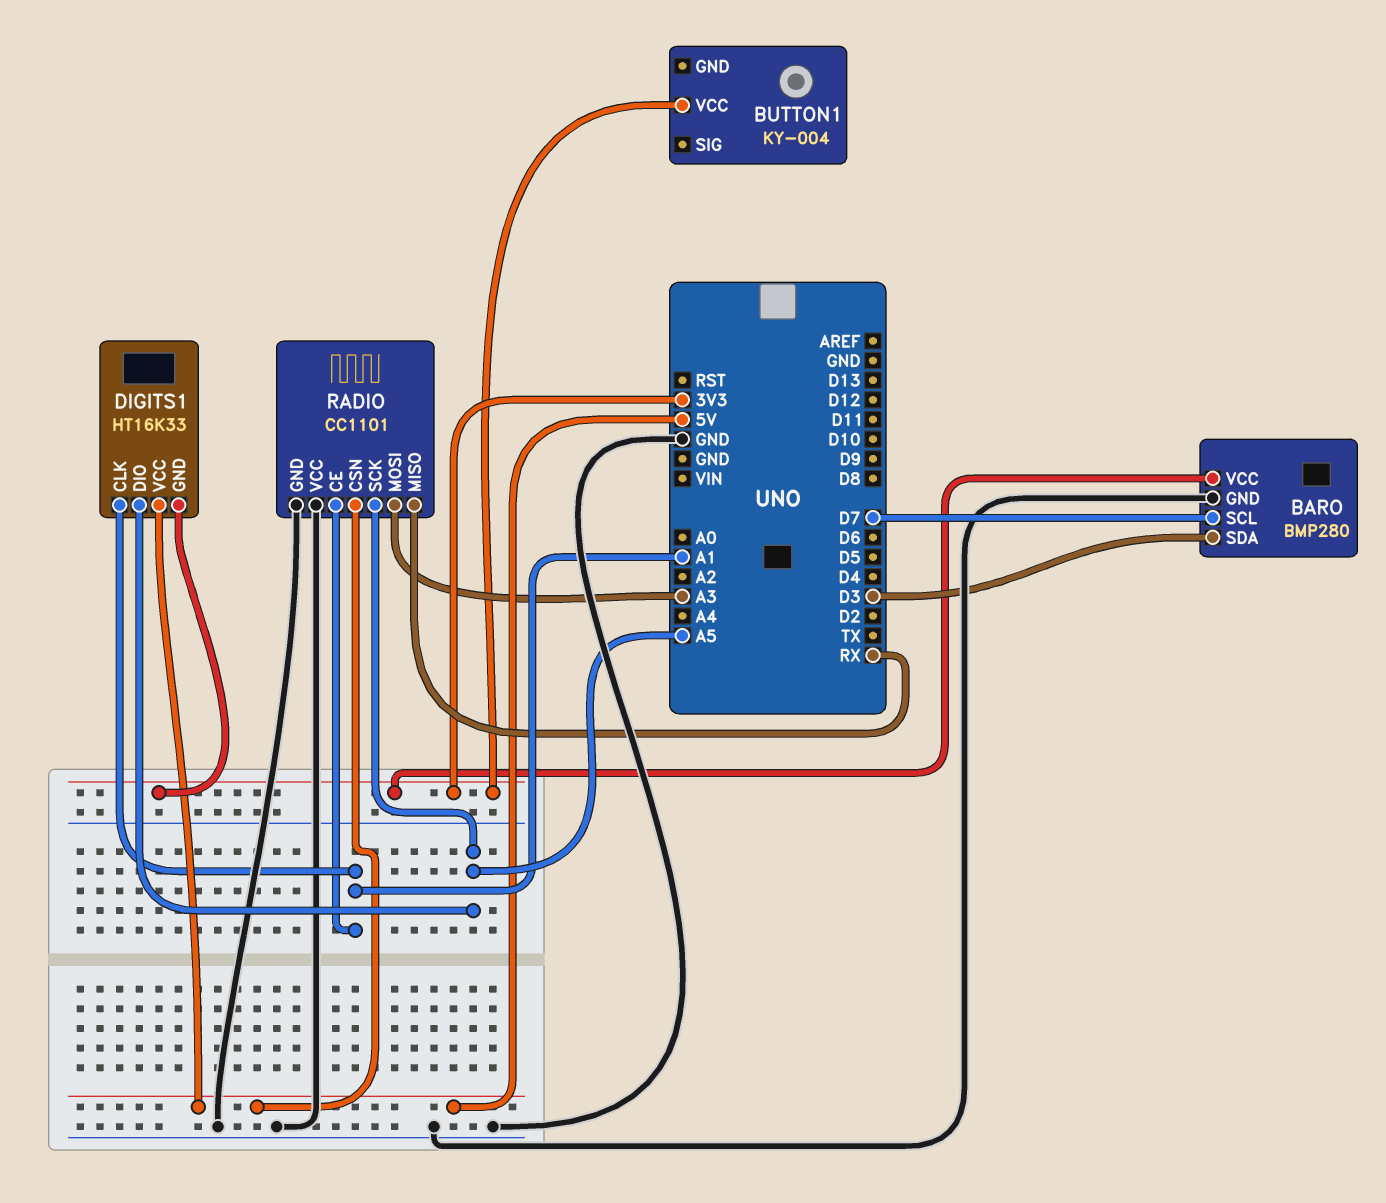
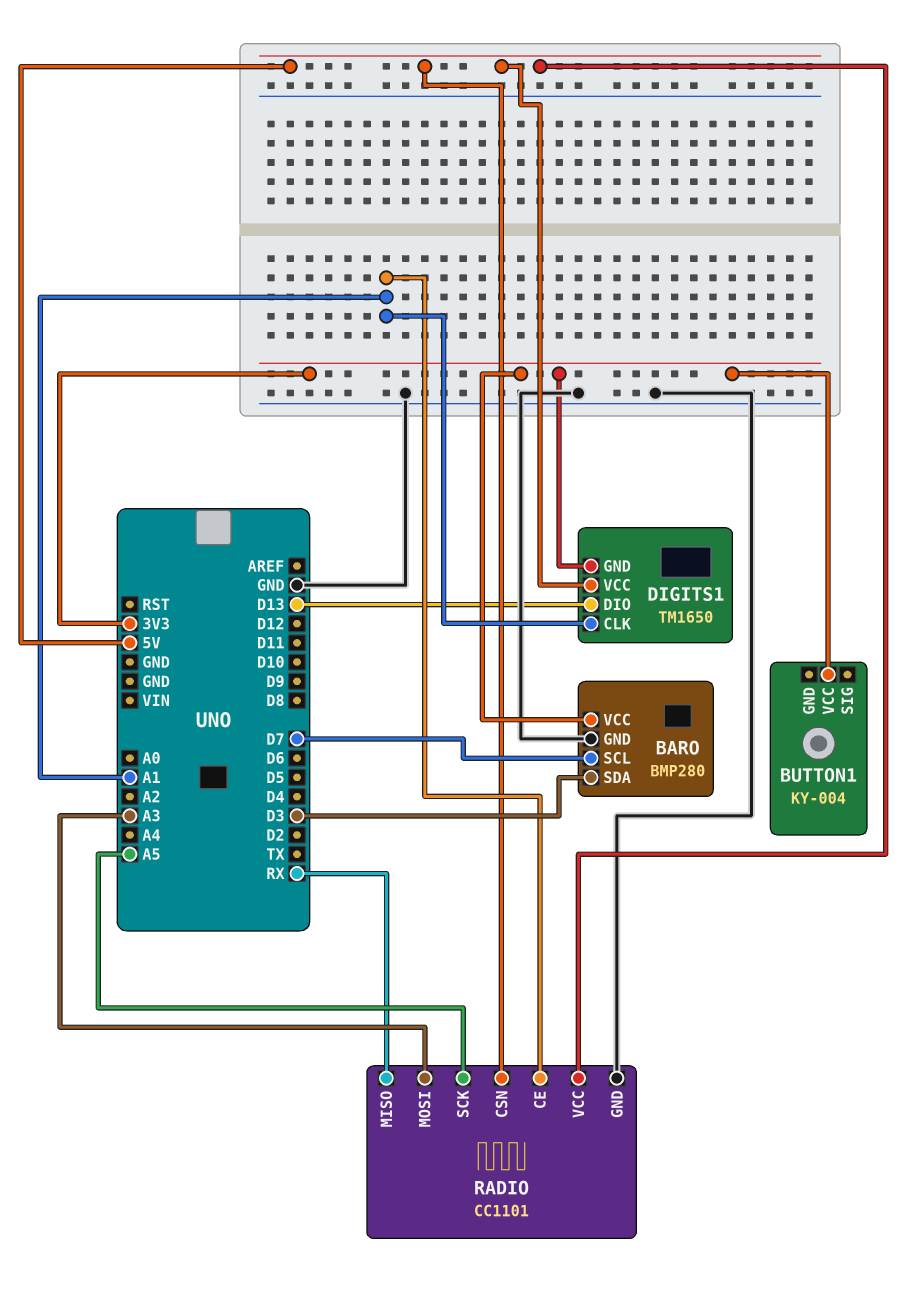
DIGITS1: HT16K33 -> TM1650
DIGITS1 pin DIO: A5 -> D13
RADIO pin VCC: GND -> 5V

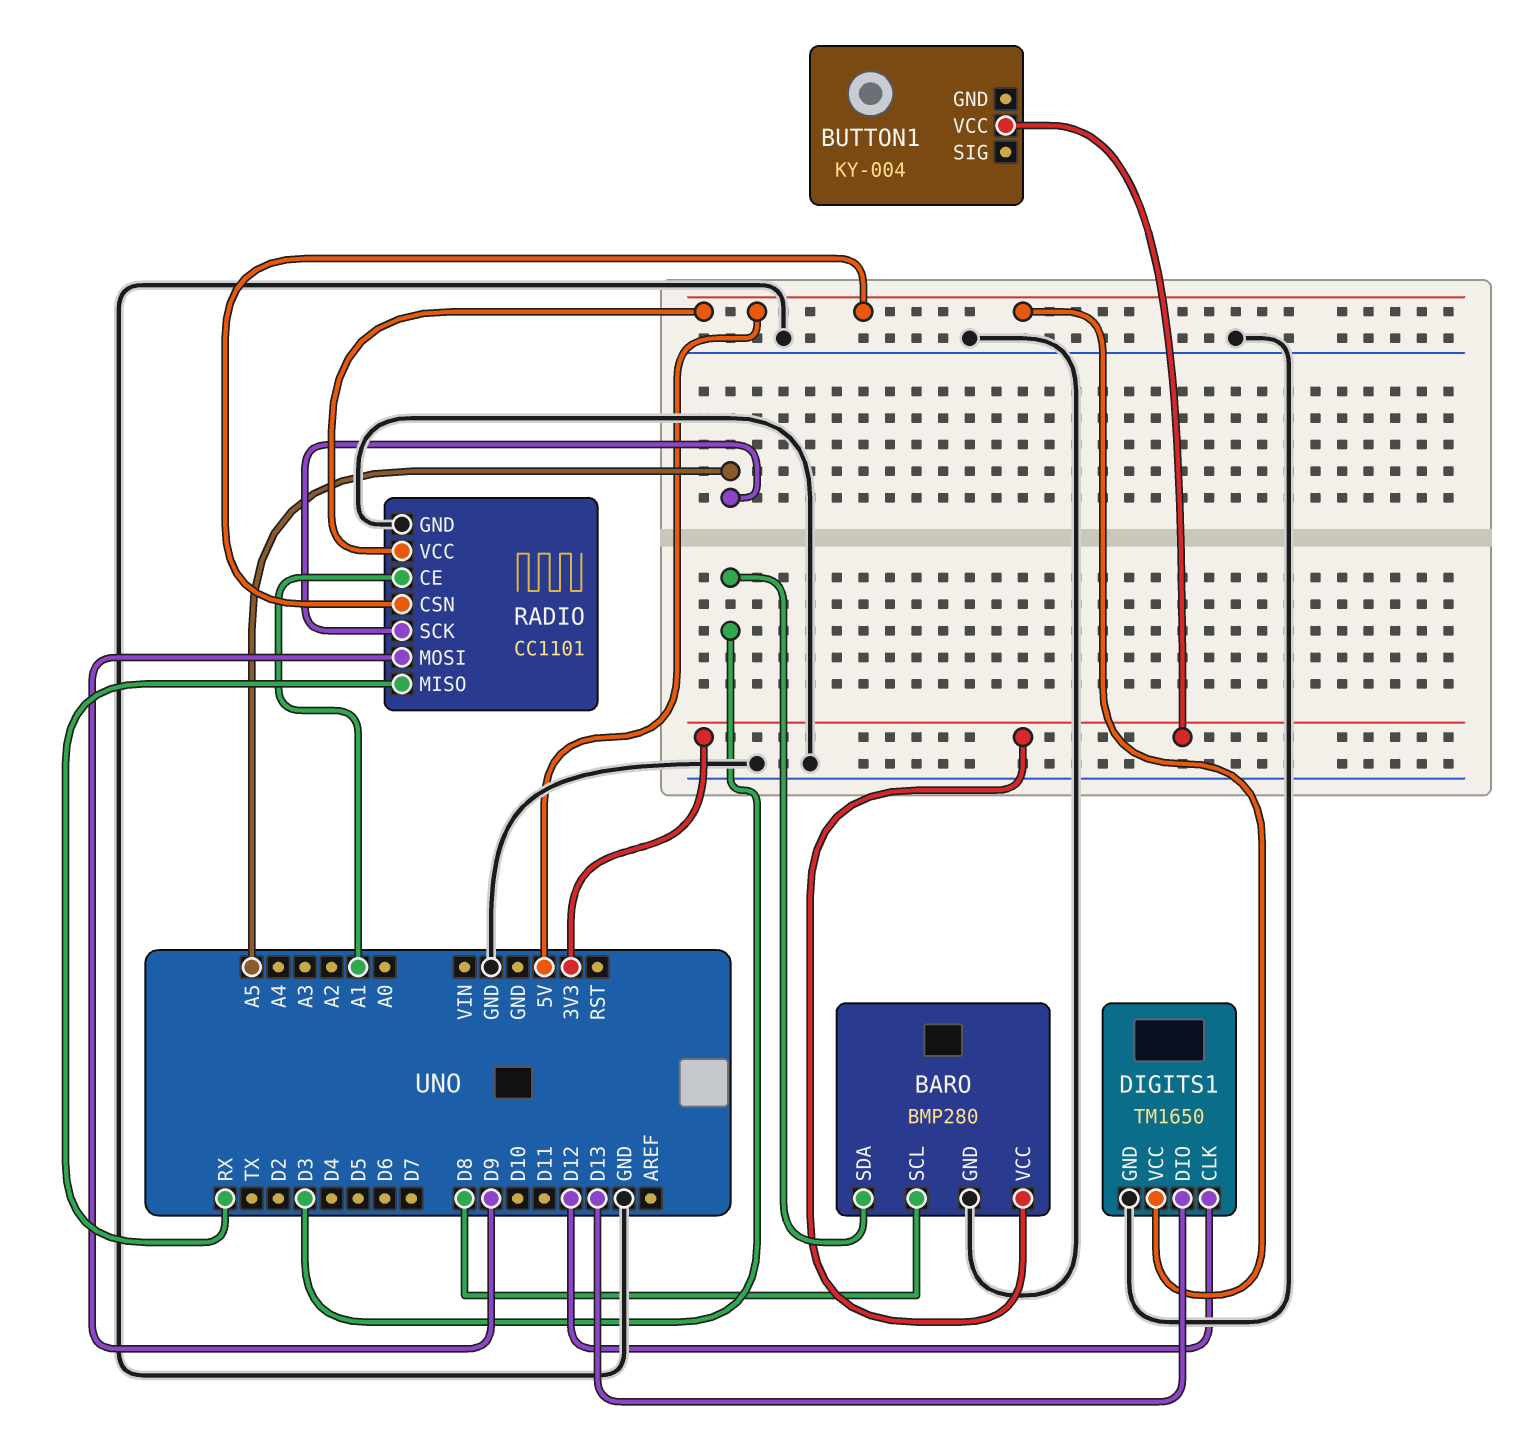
BARO pin SCL: D7 -> D8
DIGITS1 pin CLK: A1 -> D12
DIGITS1 pin GND: 3V3 -> GND
RADIO pin MOSI: A3 -> D9

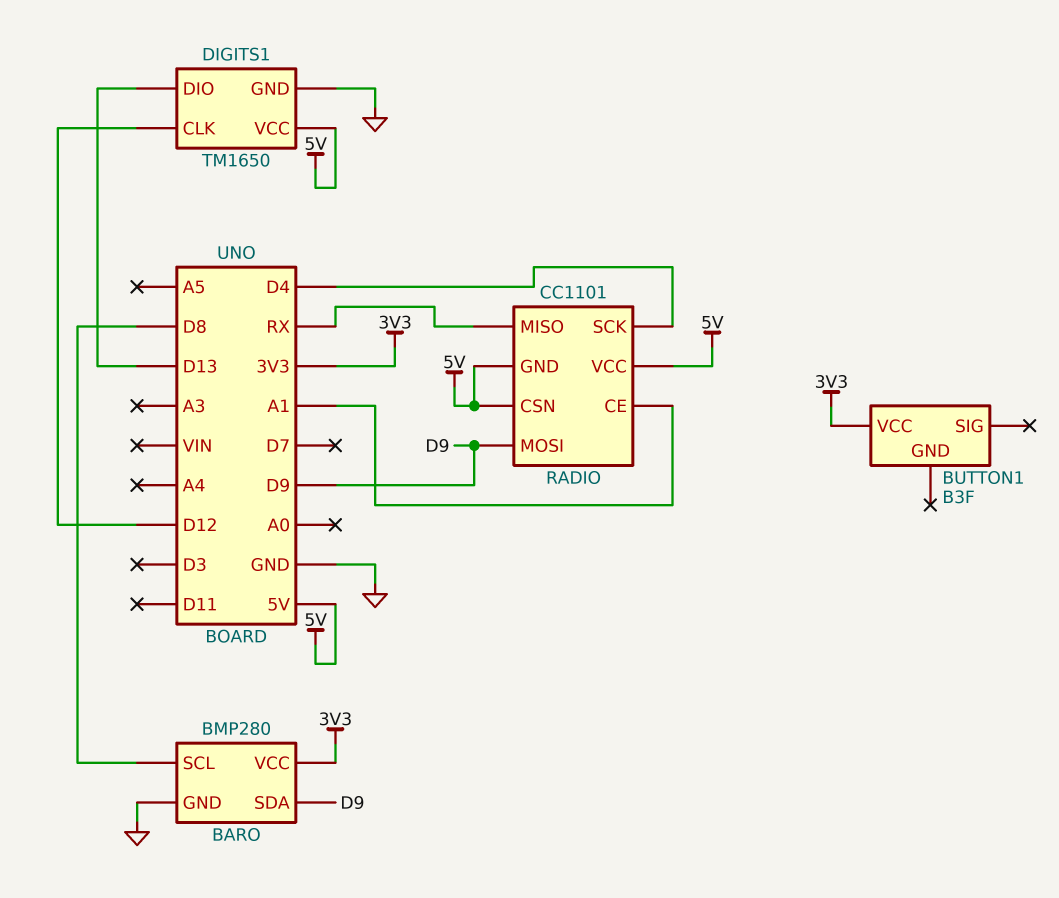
BARO pin SDA: D3 -> D9
BUTTON1: KY-004 -> B3F
RADIO pin GND: GND -> 5V
RADIO pin SCK: A5 -> D4

